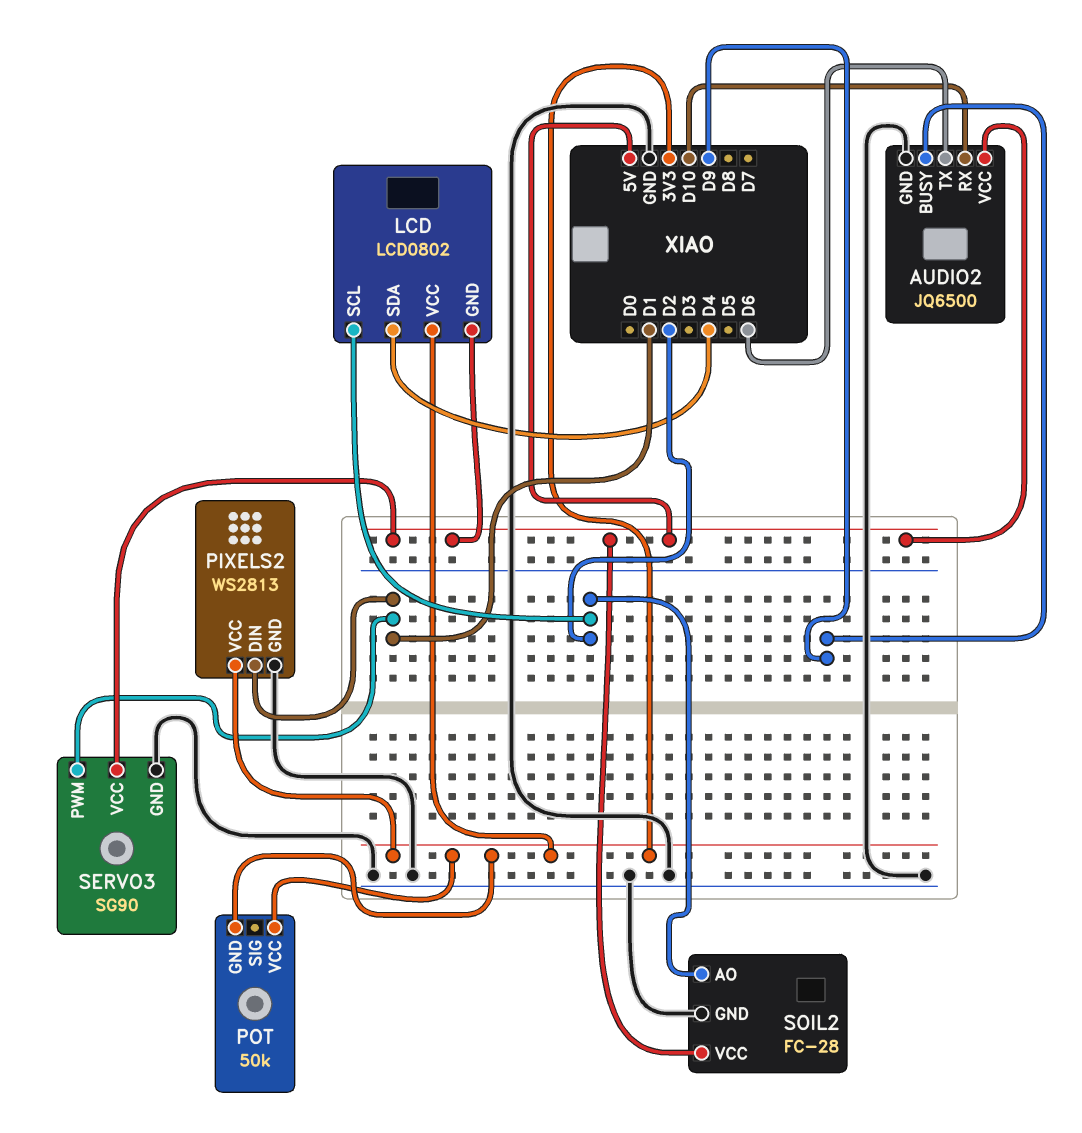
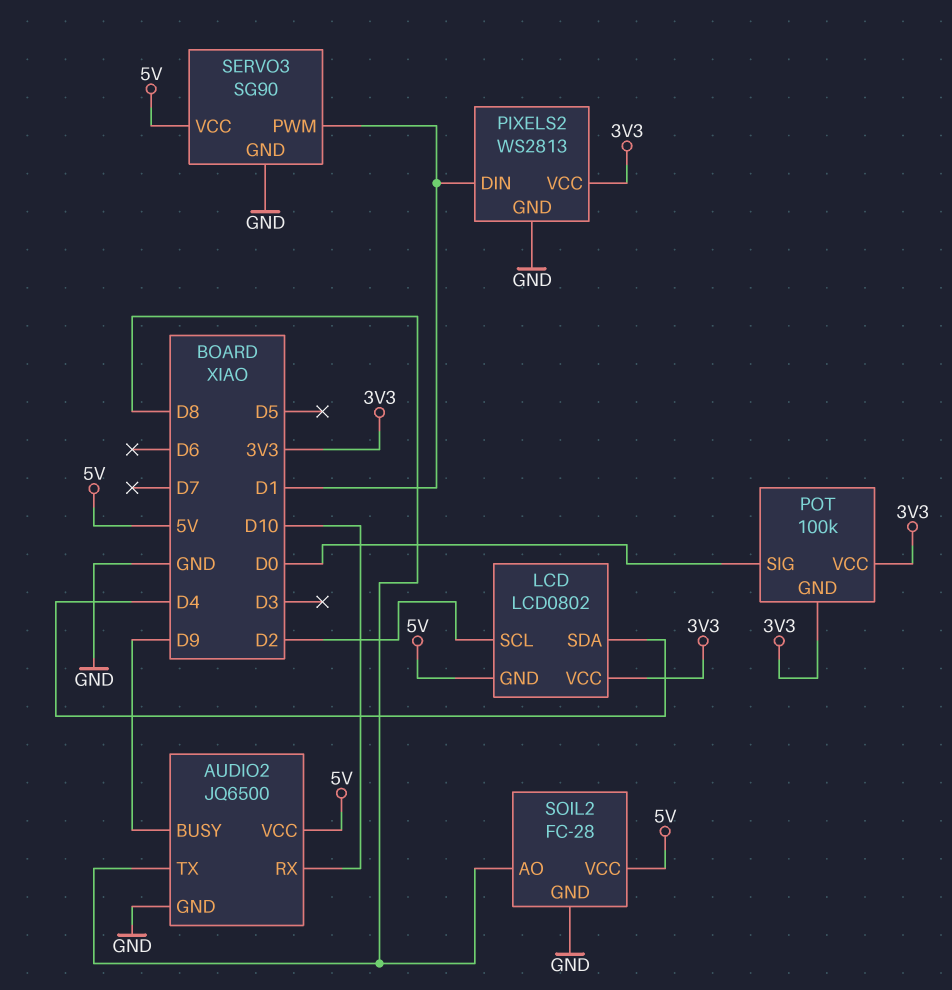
AUDIO2 pin TX: D6 -> D8
POT: 50k -> 100k
POT pin SIG: none -> D0
SOIL2 pin AO: D2 -> D8

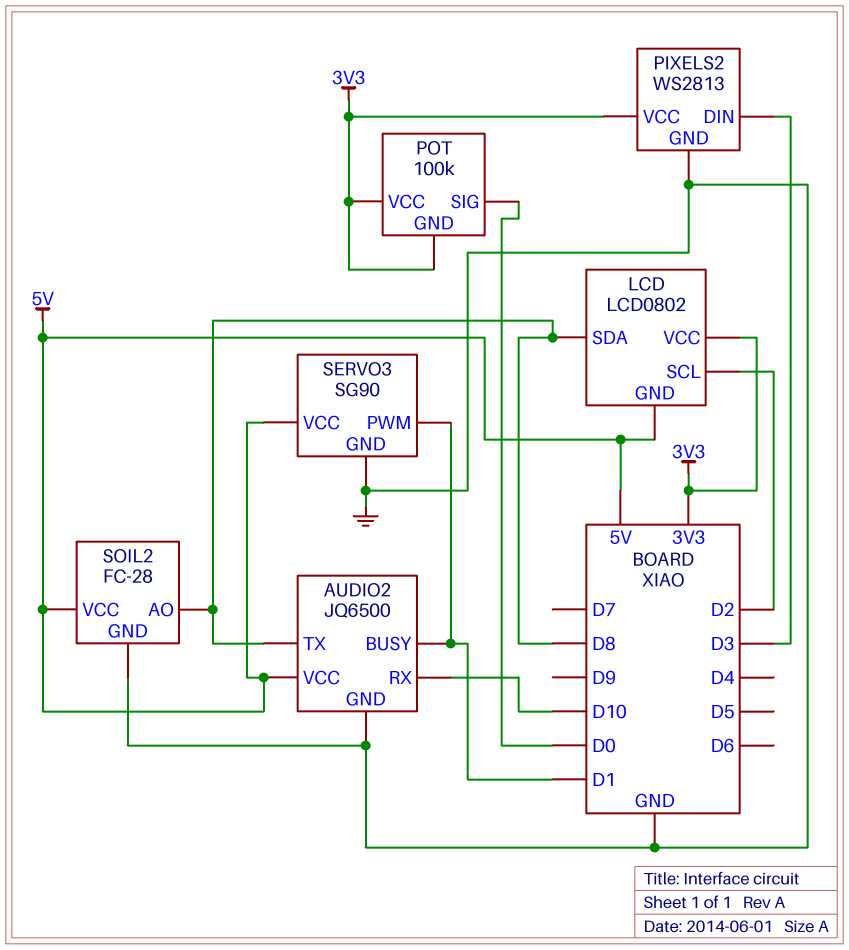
AUDIO2 pin BUSY: D9 -> D1
LCD pin SDA: D4 -> D8
PIXELS2 pin DIN: D1 -> D3

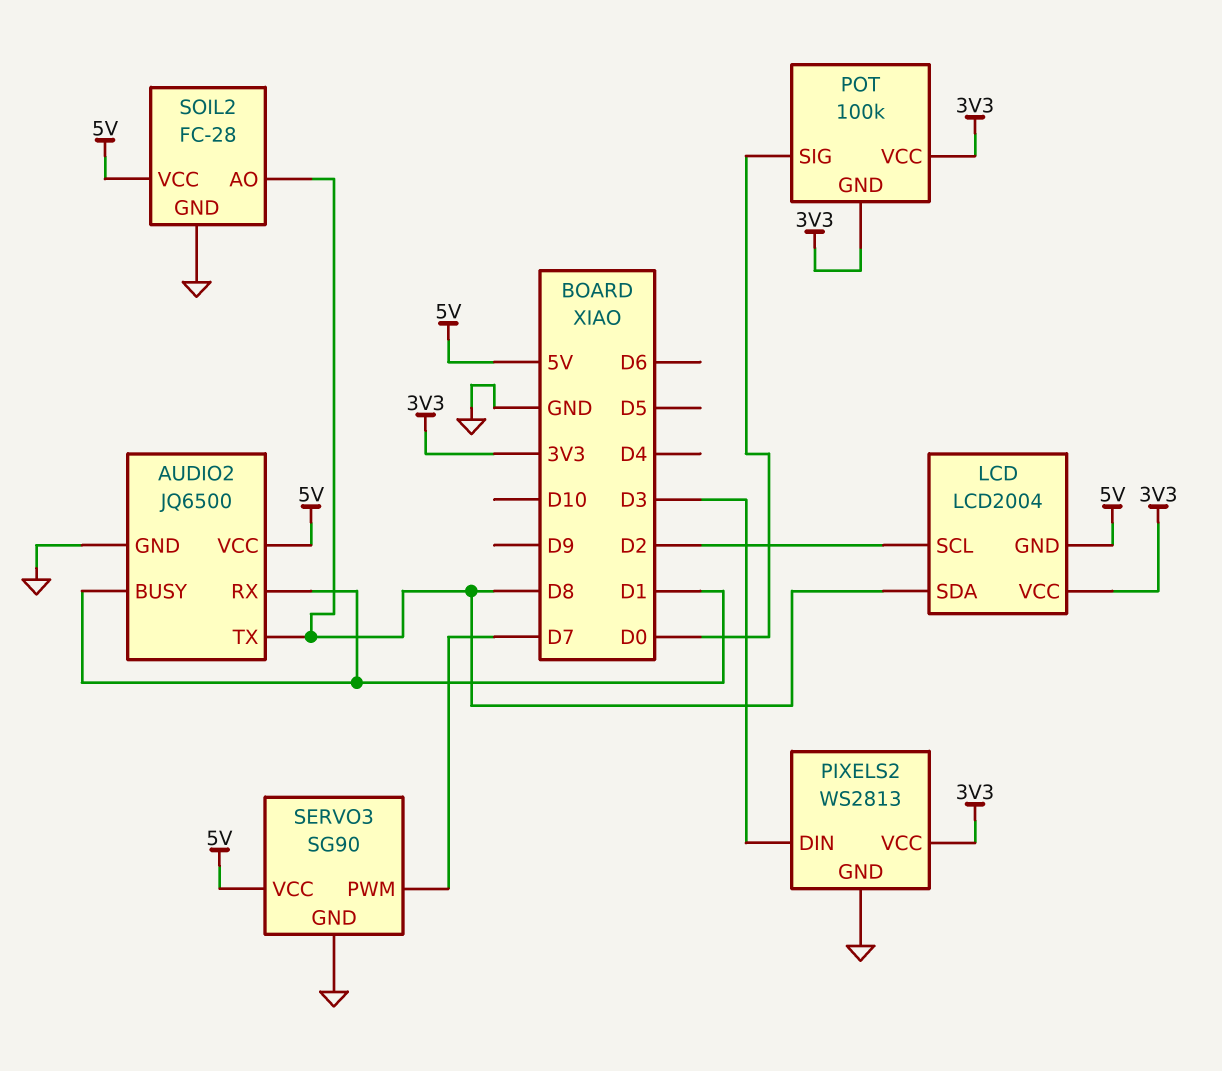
AUDIO2 pin RX: D10 -> D1
LCD: LCD0802 -> LCD2004
SERVO3 pin PWM: D1 -> D7

